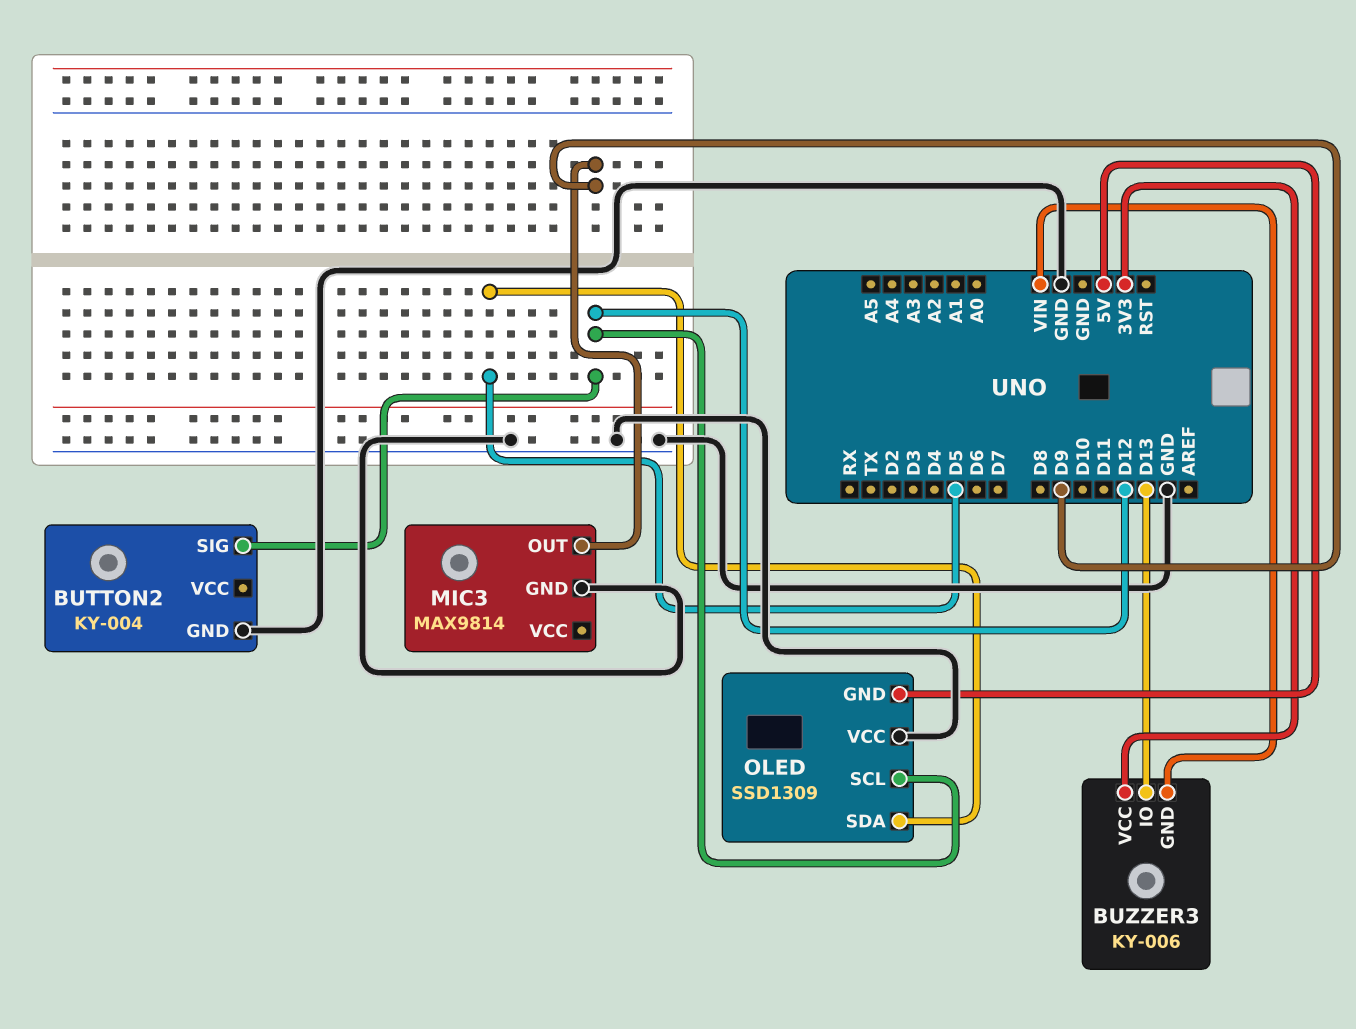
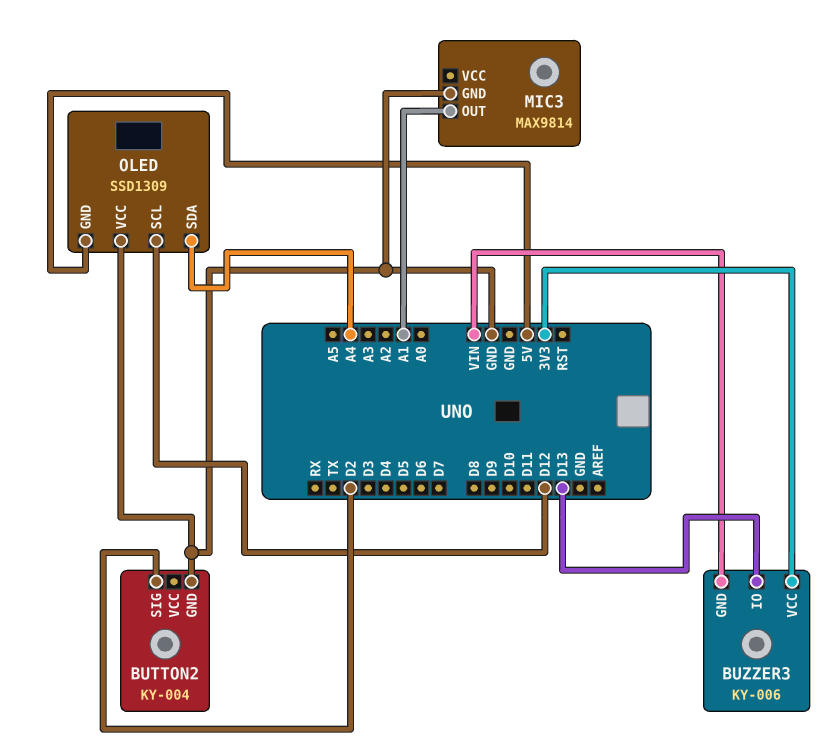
BUTTON2 pin SIG: D12 -> D2
MIC3 pin OUT: D9 -> A1
OLED pin SDA: D5 -> A4

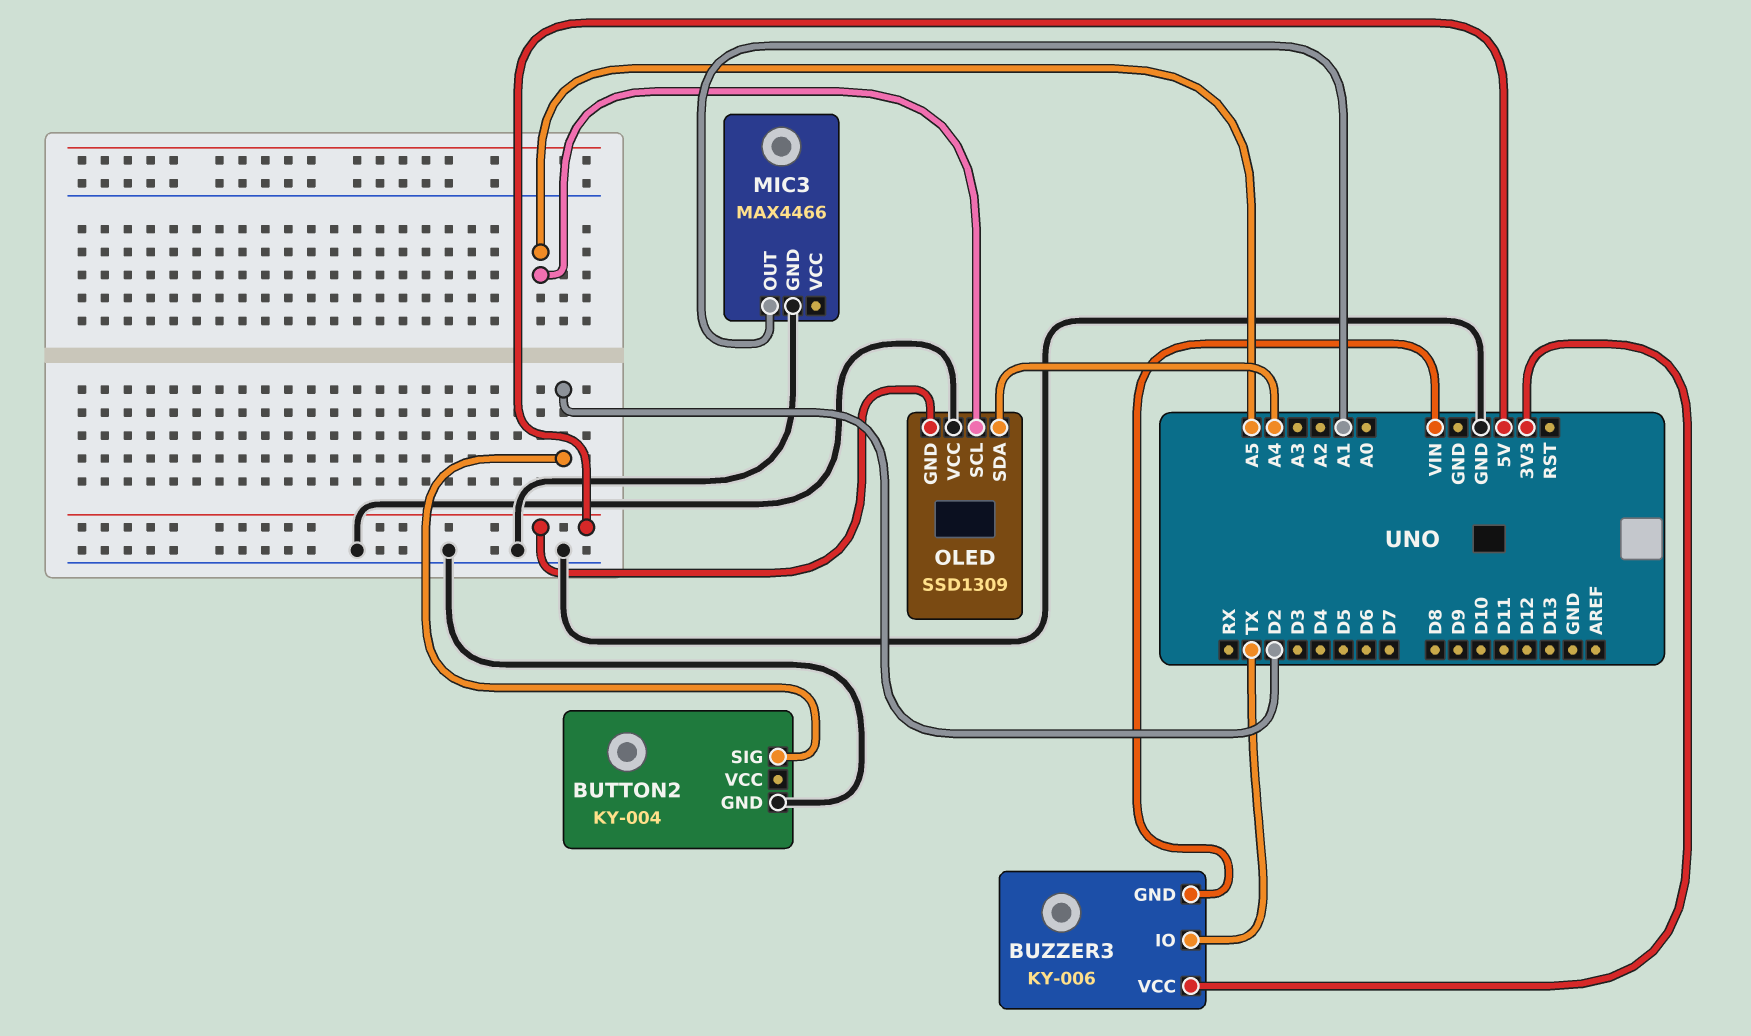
BUZZER3 pin IO: D13 -> TX
MIC3: MAX9814 -> MAX4466
OLED pin SCL: D12 -> A5

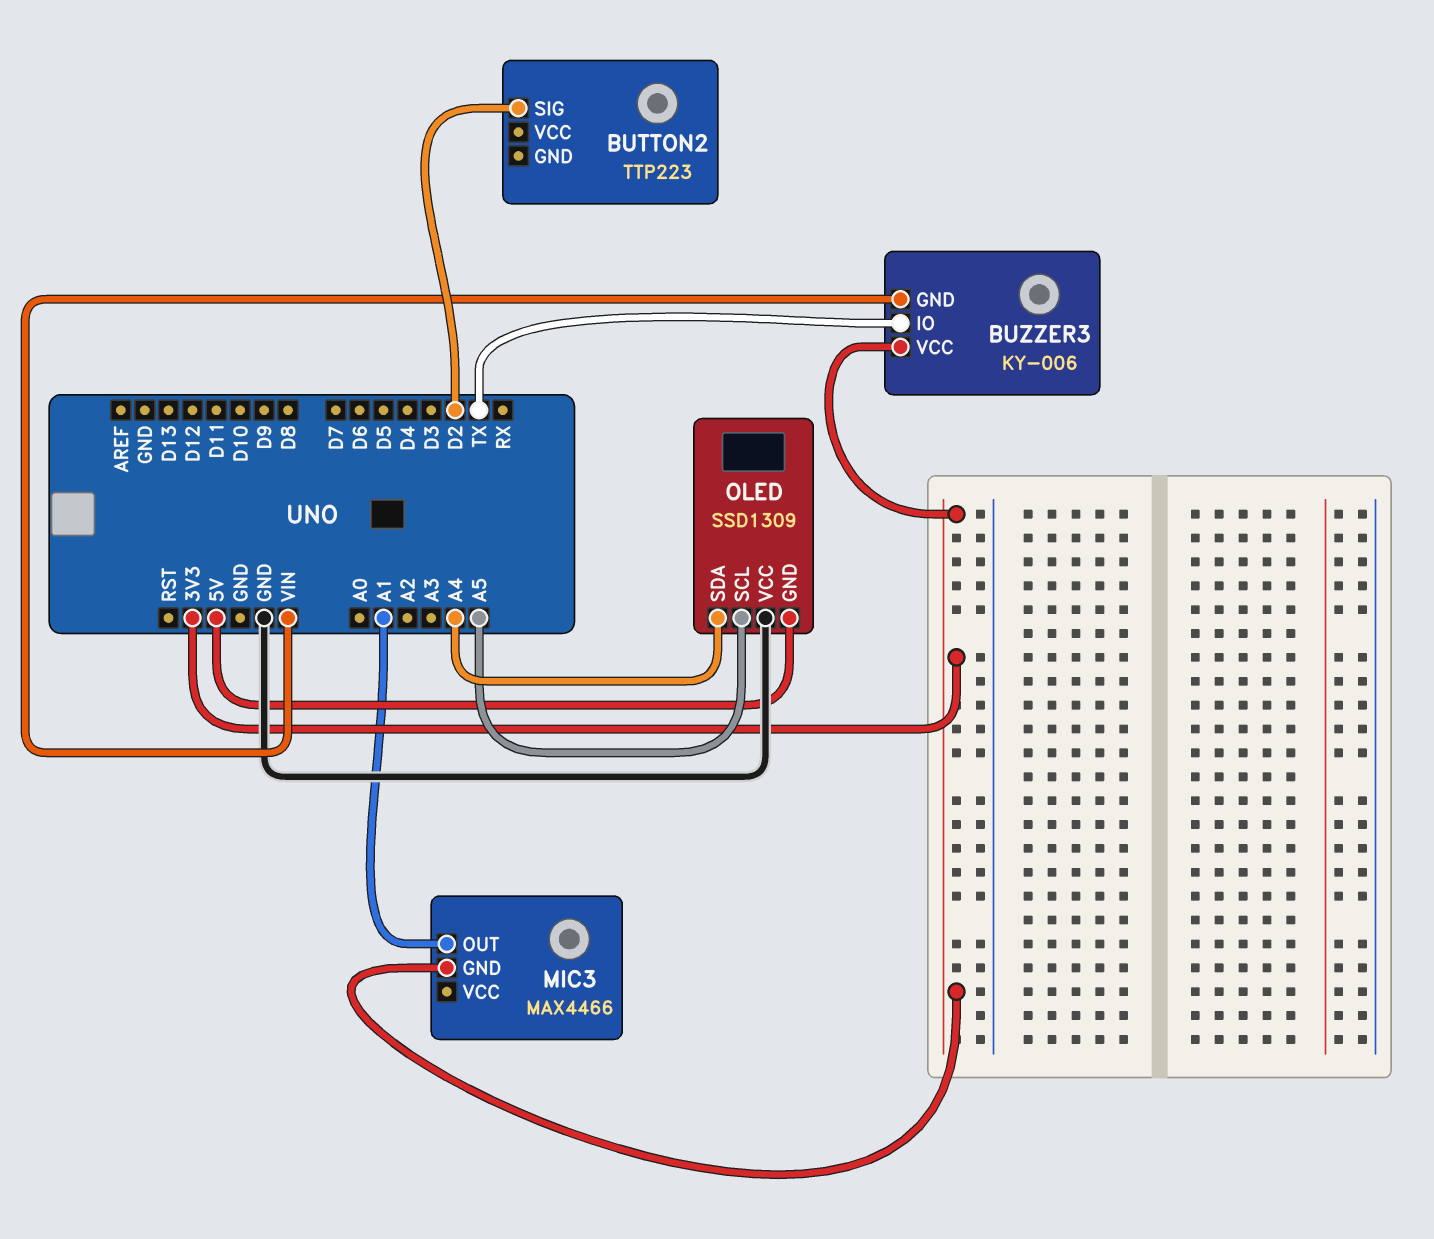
BUTTON2: KY-004 -> TTP223
BUTTON2 pin GND: GND -> none
MIC3 pin GND: GND -> 3V3

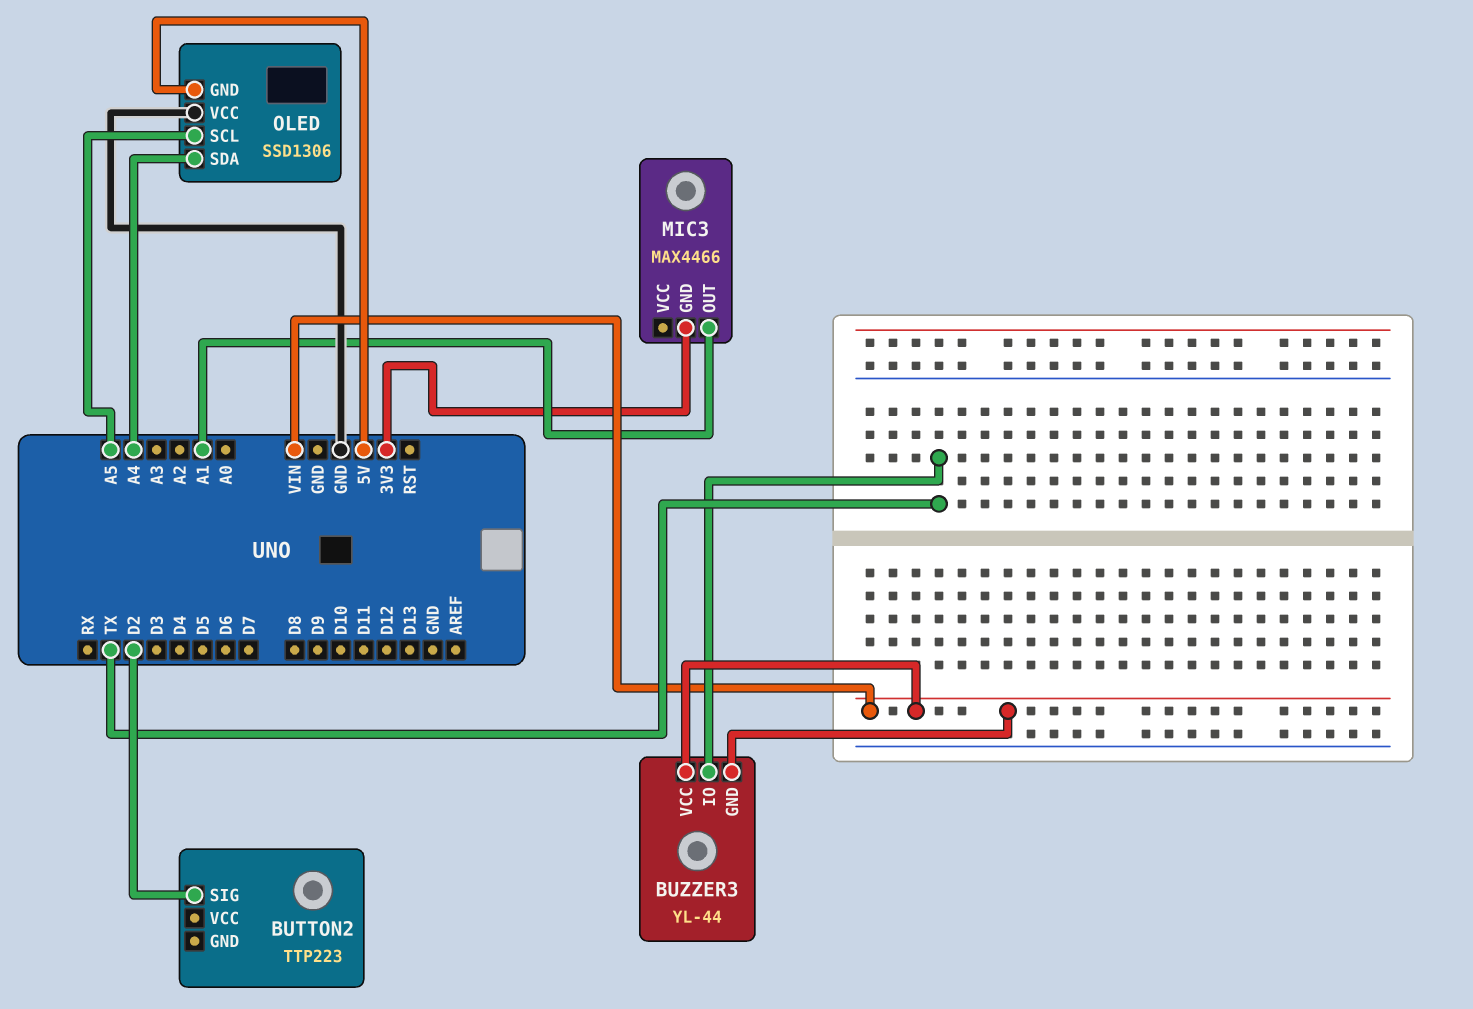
BUZZER3: KY-006 -> YL-44
BUZZER3 pin VCC: 3V3 -> VIN
OLED: SSD1309 -> SSD1306

